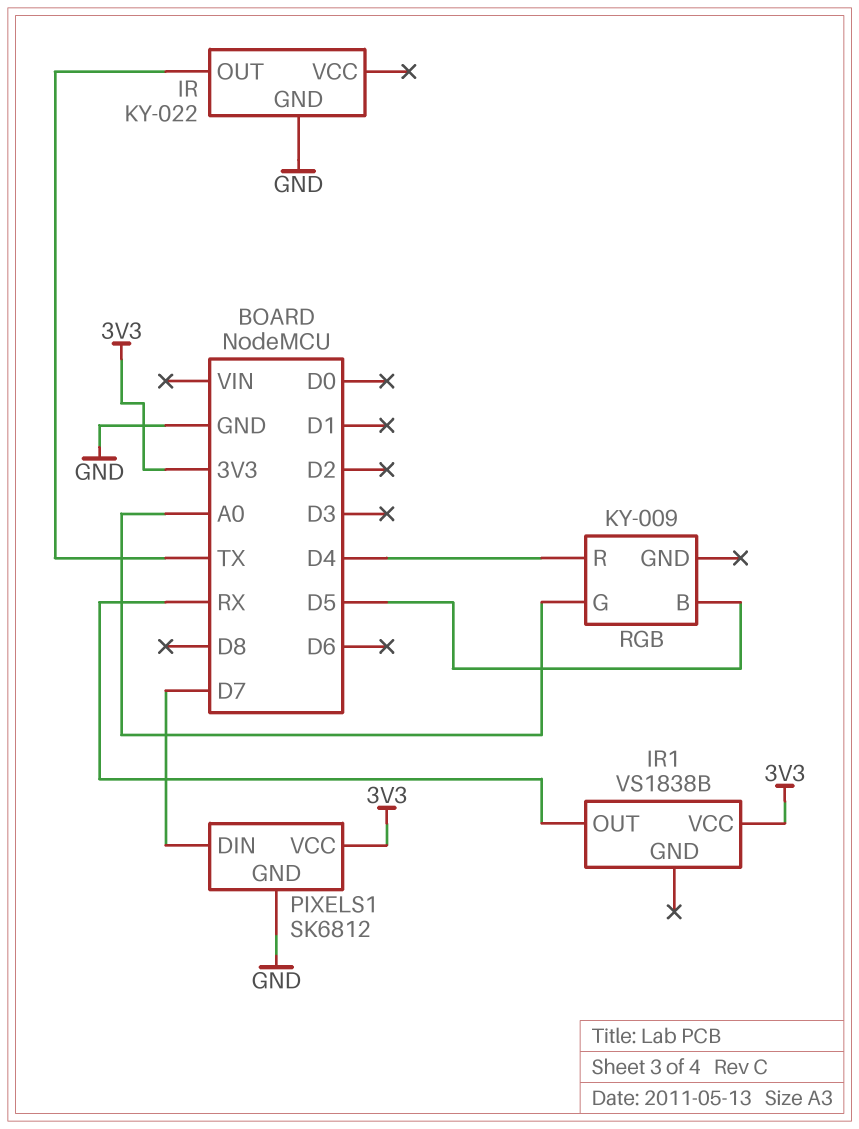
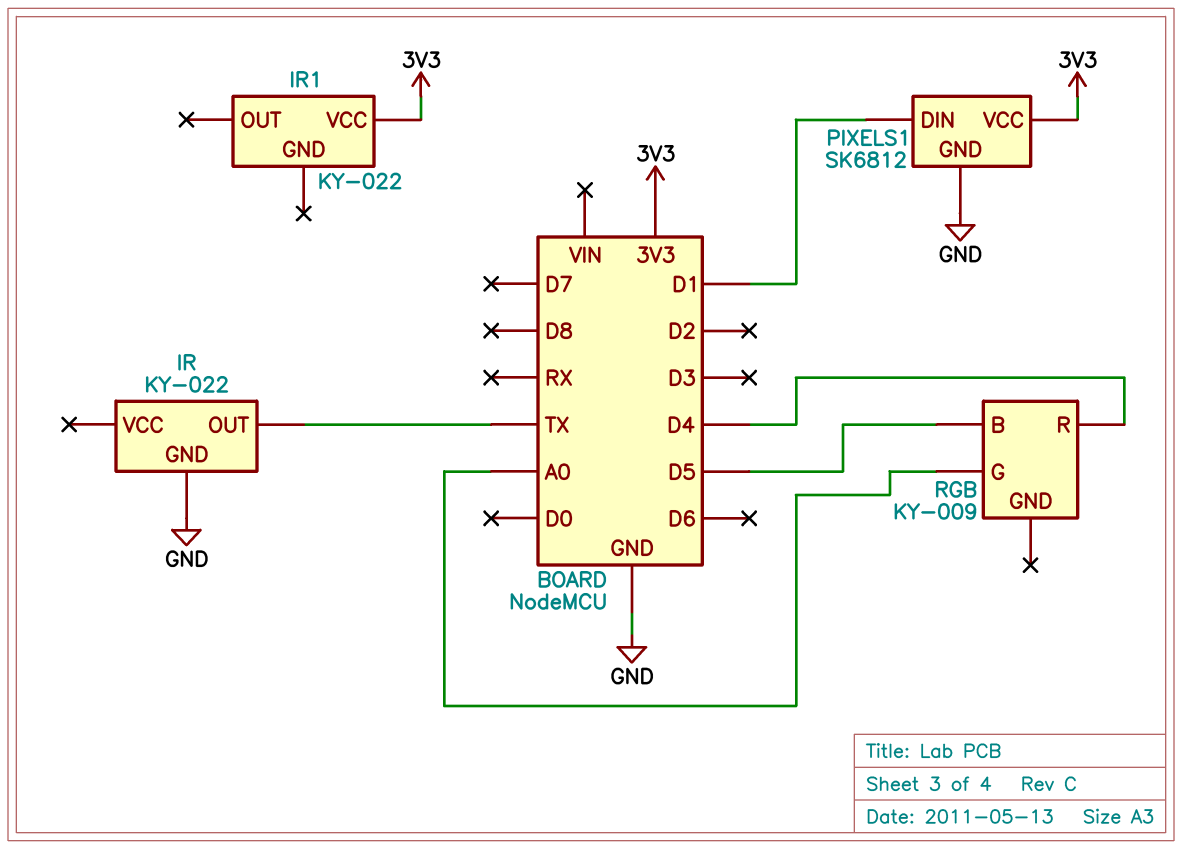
IR1: VS1838B -> KY-022
IR1 pin OUT: RX -> none
PIXELS1 pin DIN: D7 -> D1

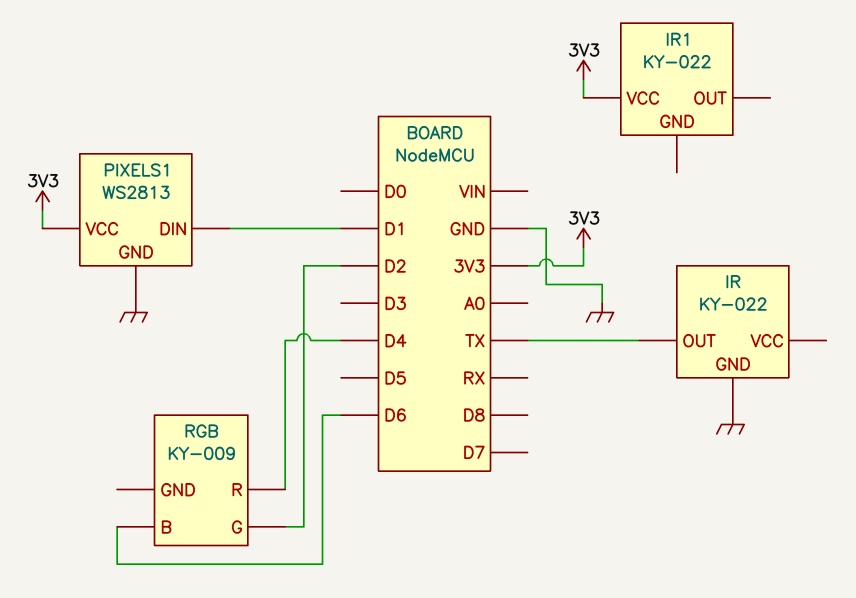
PIXELS1: SK6812 -> WS2813
RGB pin B: D5 -> D6
RGB pin G: A0 -> D2

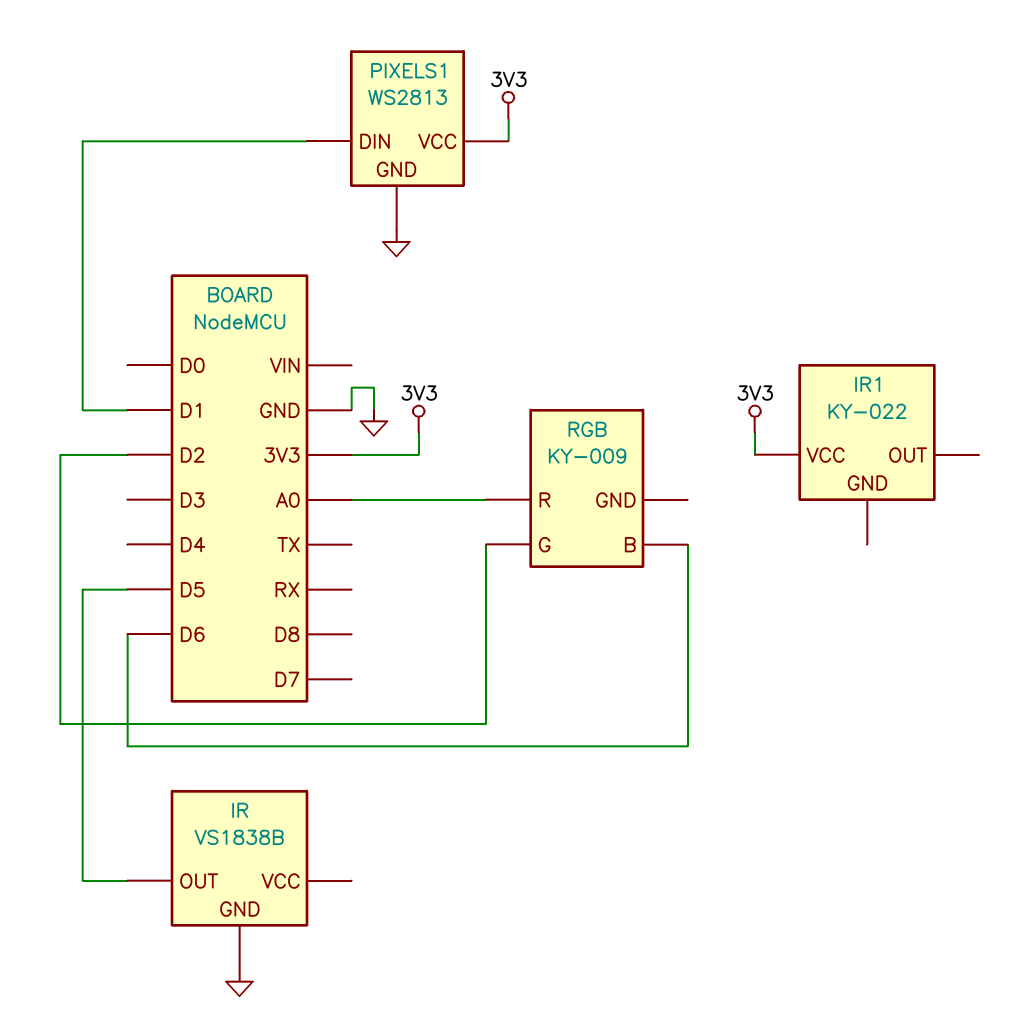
IR: KY-022 -> VS1838B
IR pin OUT: TX -> D5
RGB pin R: D4 -> A0

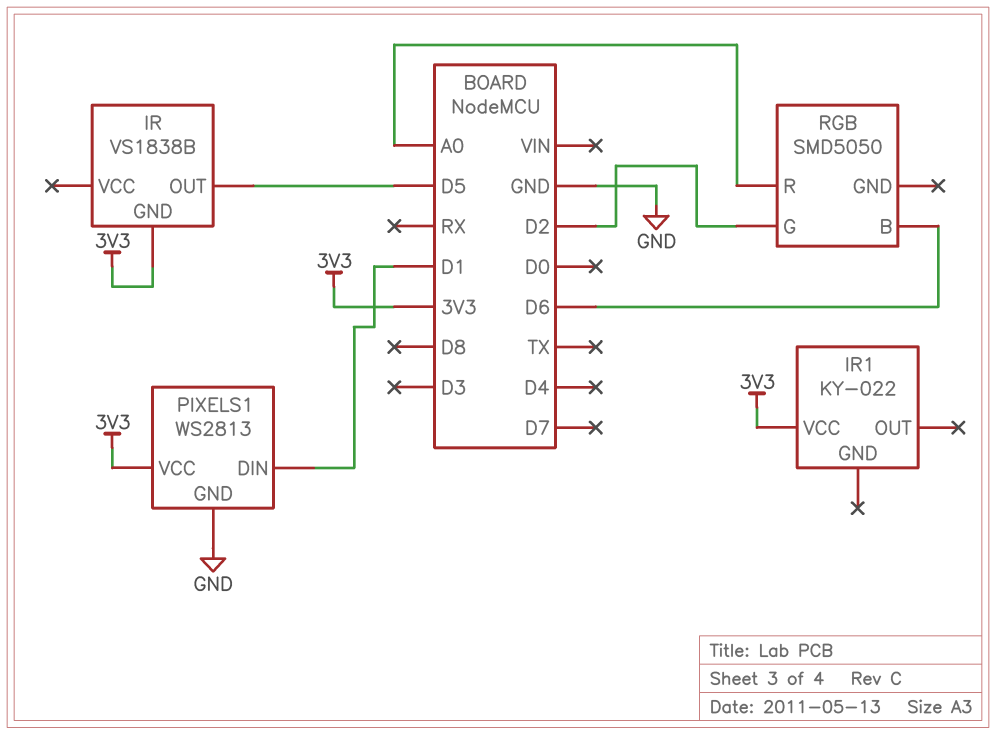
IR pin GND: GND -> 3V3
RGB: KY-009 -> SMD5050

